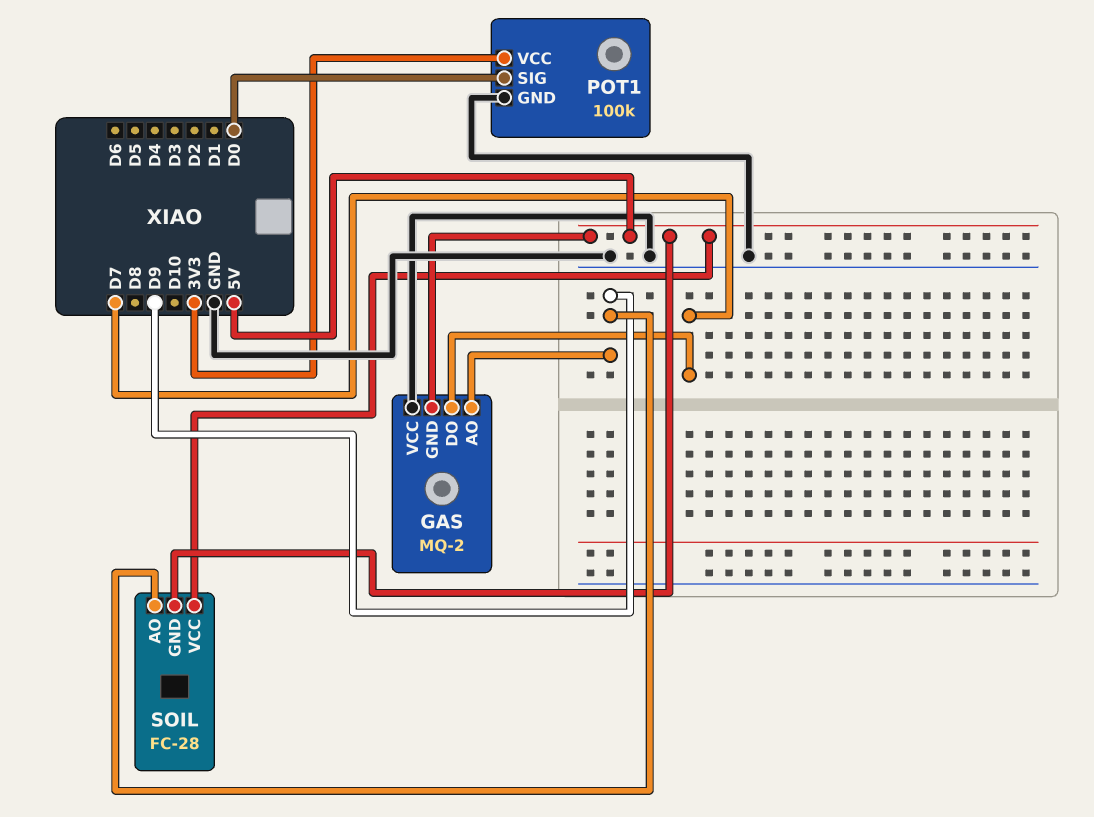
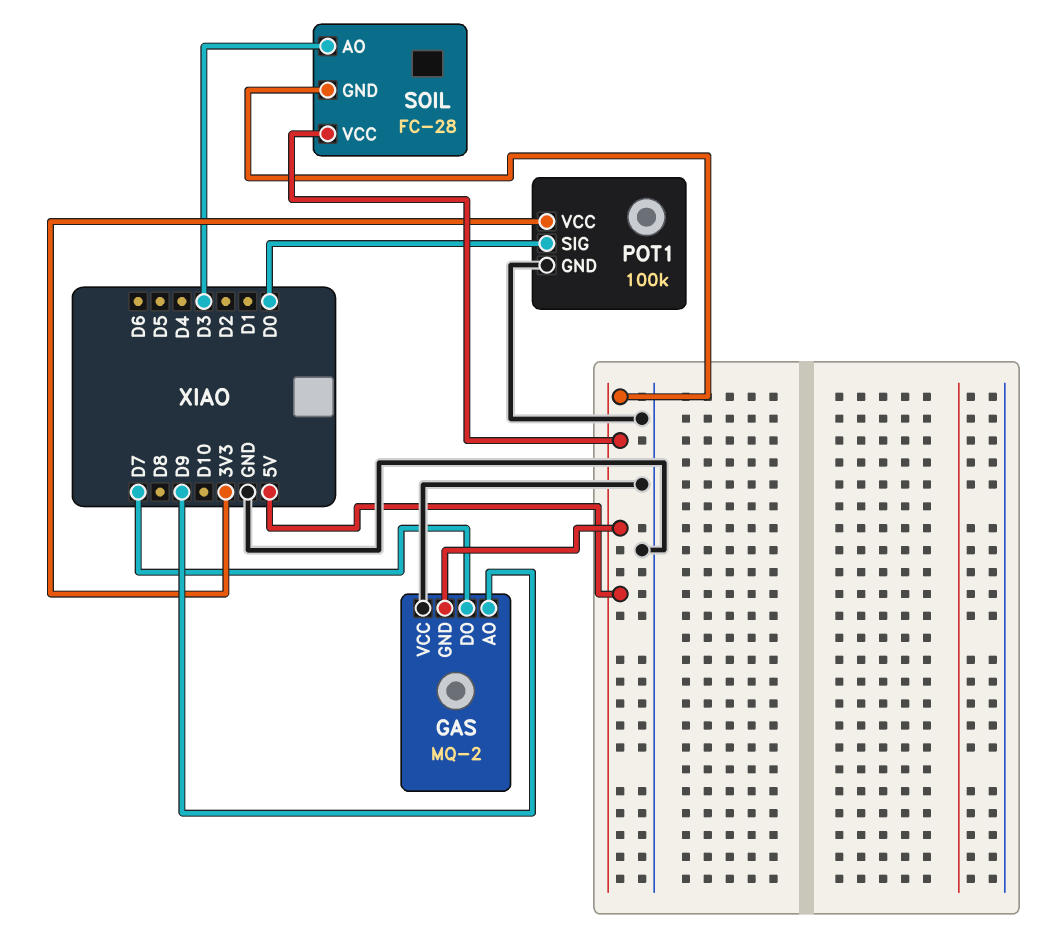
SOIL pin AO: D9 -> D3

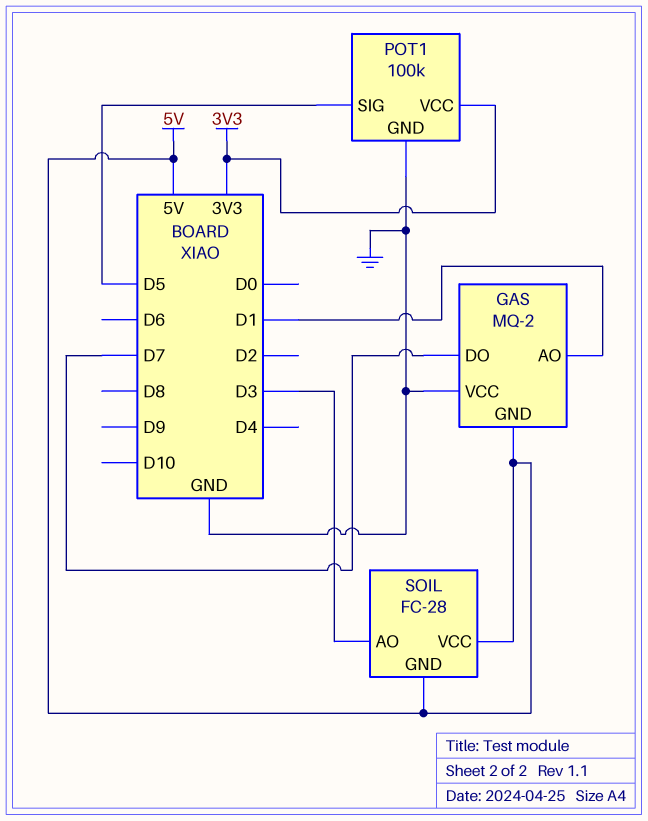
GAS pin AO: D9 -> D1
POT1 pin SIG: D0 -> D5

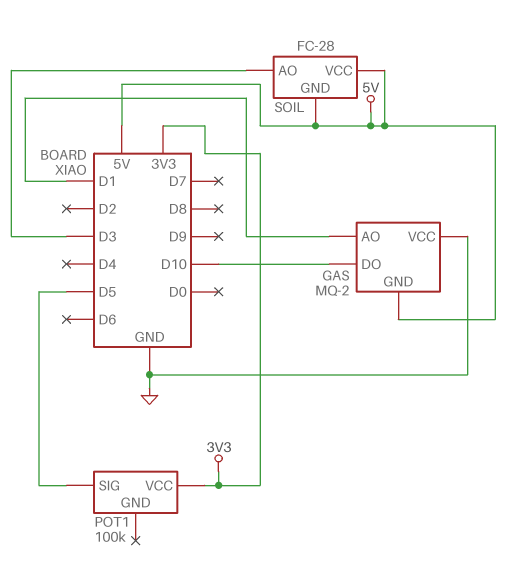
GAS pin DO: D7 -> D10
POT1 pin GND: GND -> none

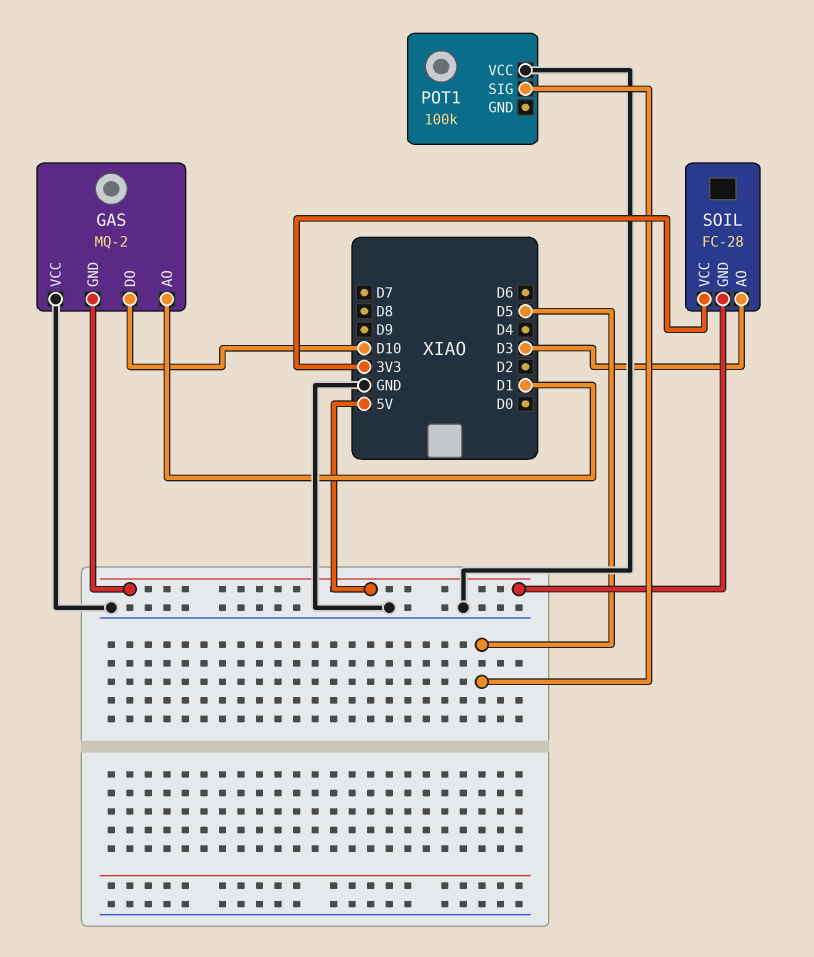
POT1 pin VCC: 3V3 -> GND
SOIL pin VCC: 5V -> 3V3

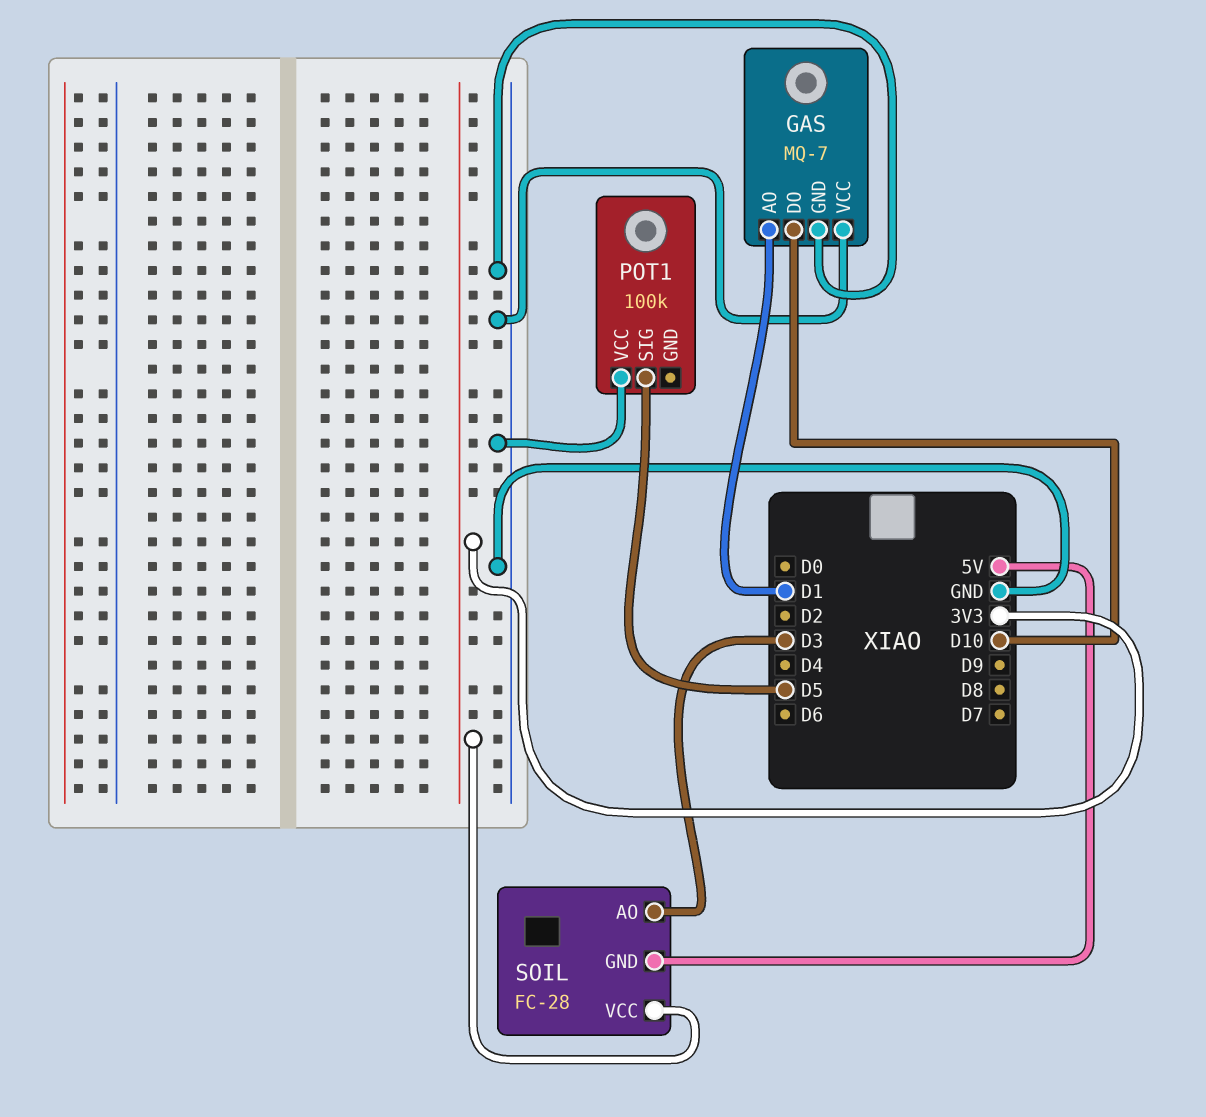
GAS: MQ-2 -> MQ-7
GAS pin GND: 5V -> GND

